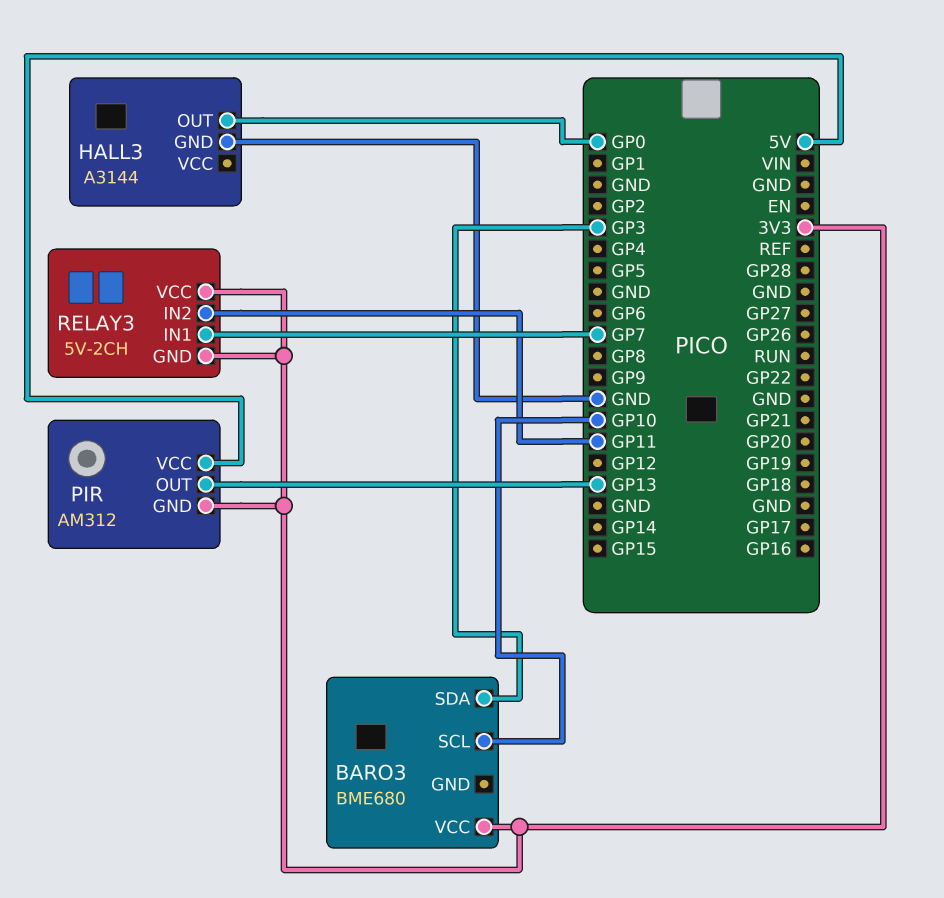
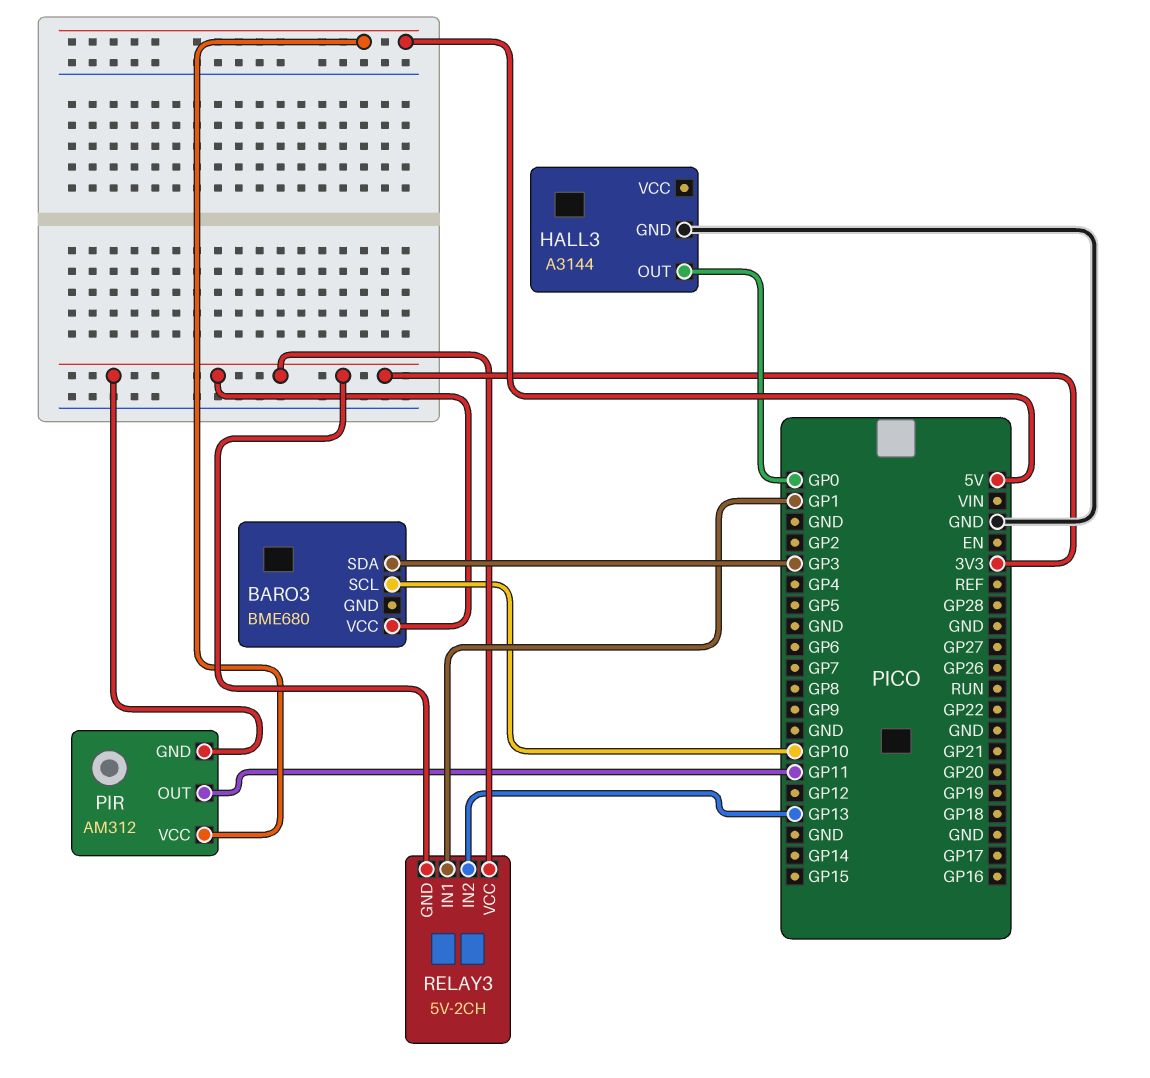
PIR pin OUT: GP13 -> GP11
RELAY3 pin IN1: GP7 -> GP1
RELAY3 pin IN2: GP11 -> GP13

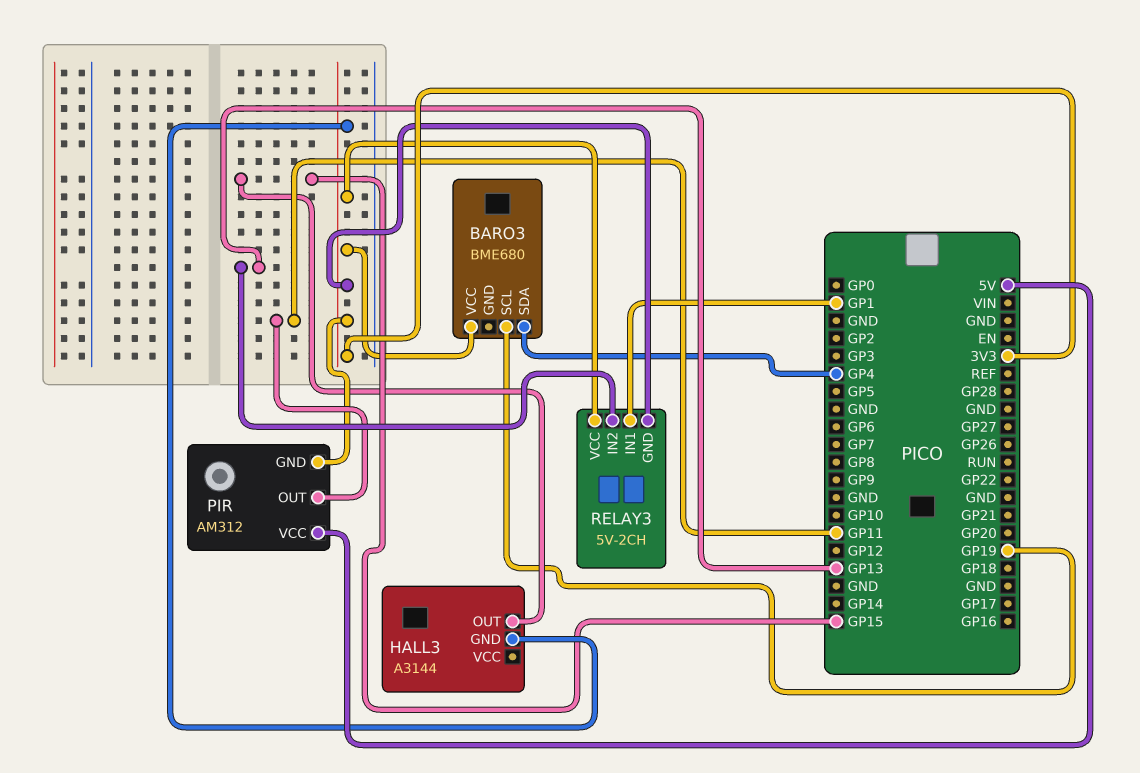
BARO3 pin SCL: GP10 -> GP19
BARO3 pin SDA: GP3 -> GP4
HALL3 pin GND: GND -> 3V3
HALL3 pin OUT: GP0 -> GP15

